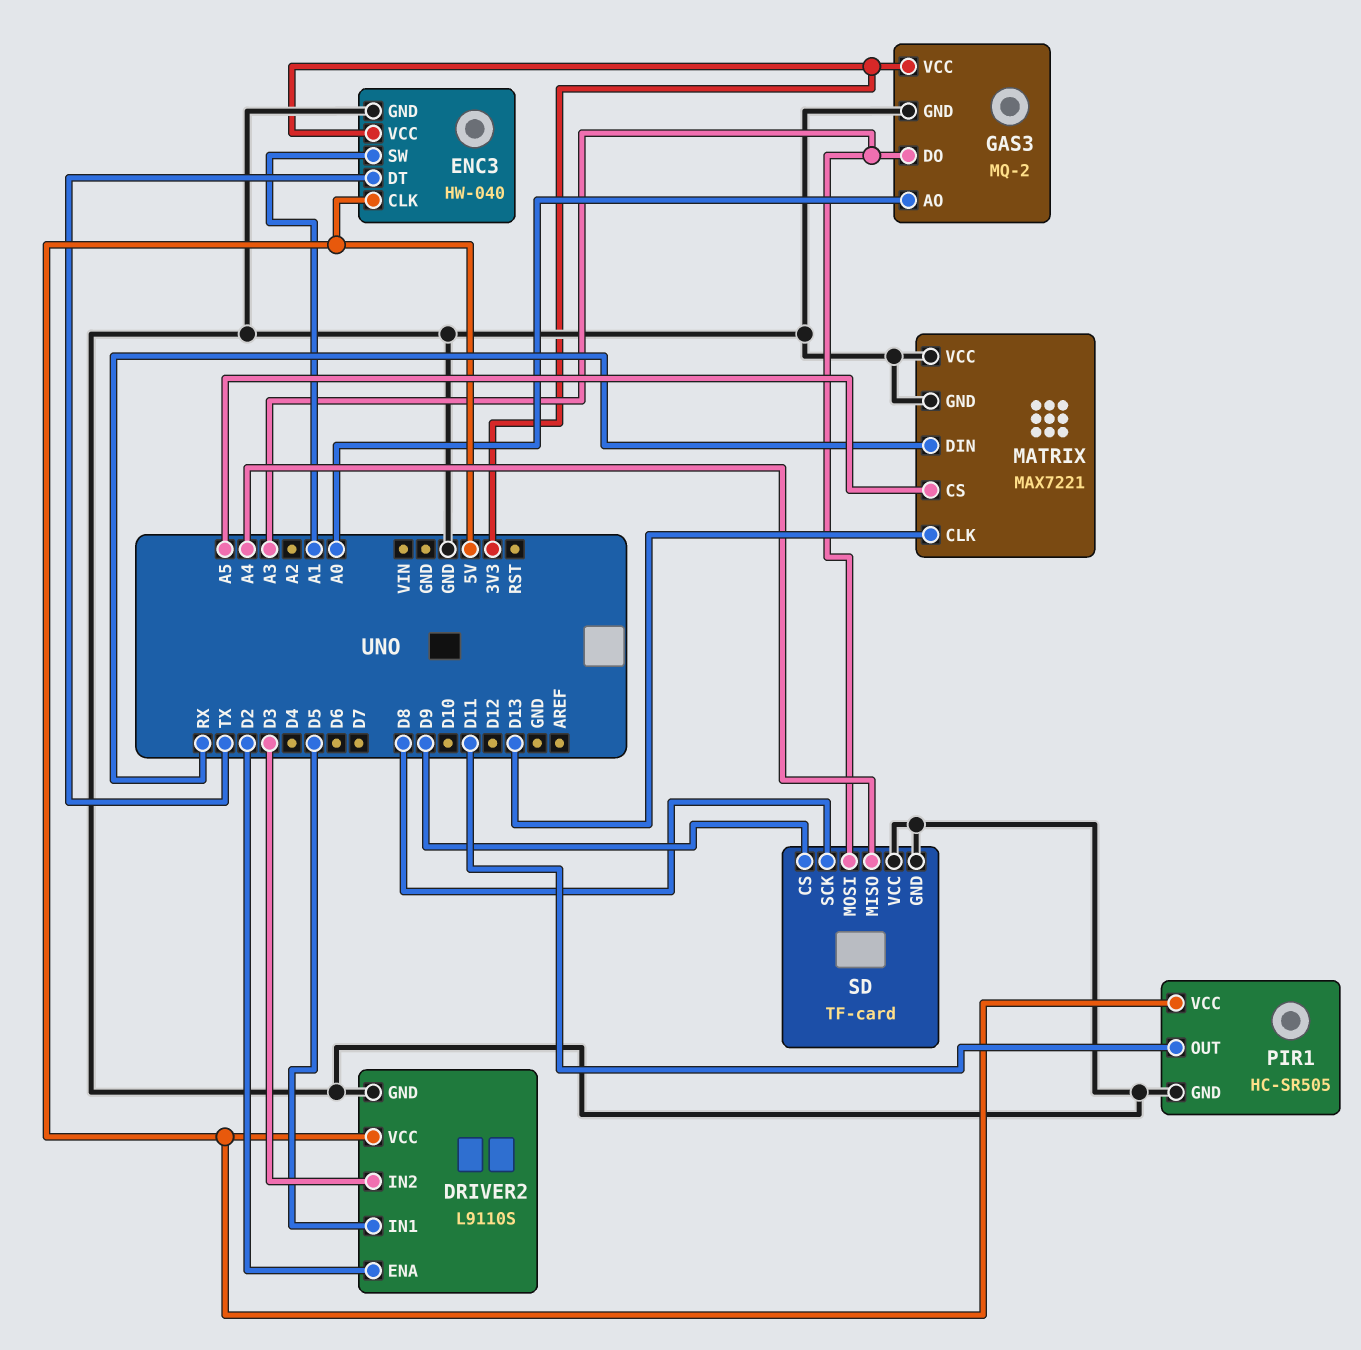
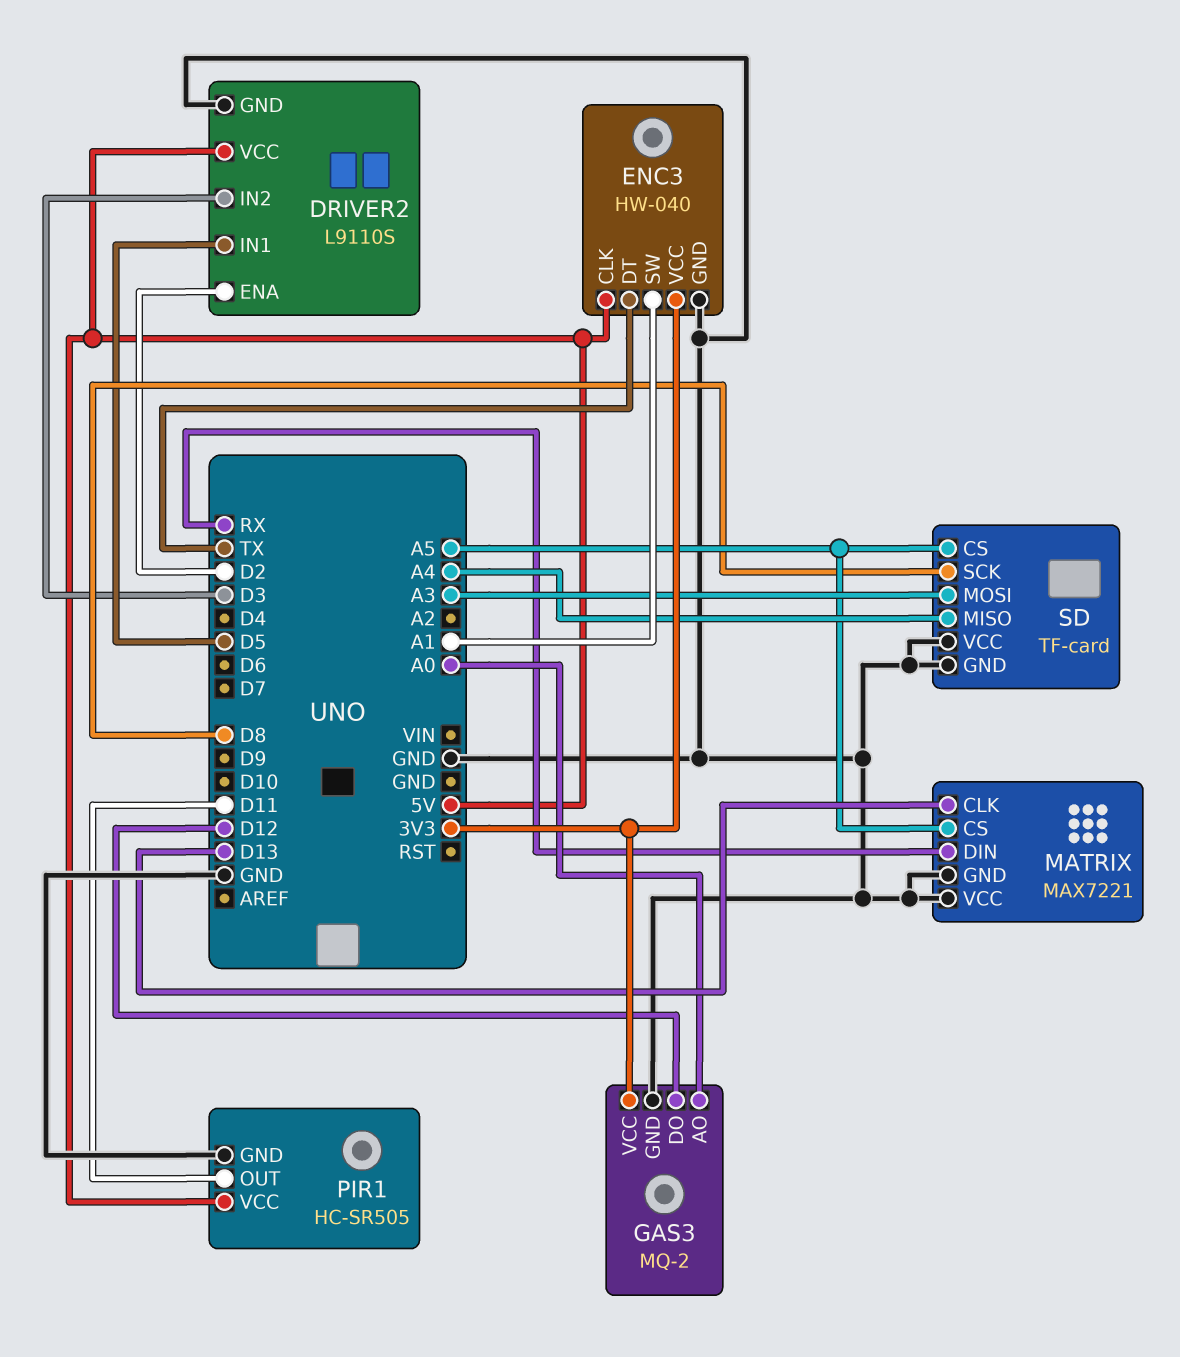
GAS3 pin DO: A3 -> D12
SD pin CS: D9 -> A5

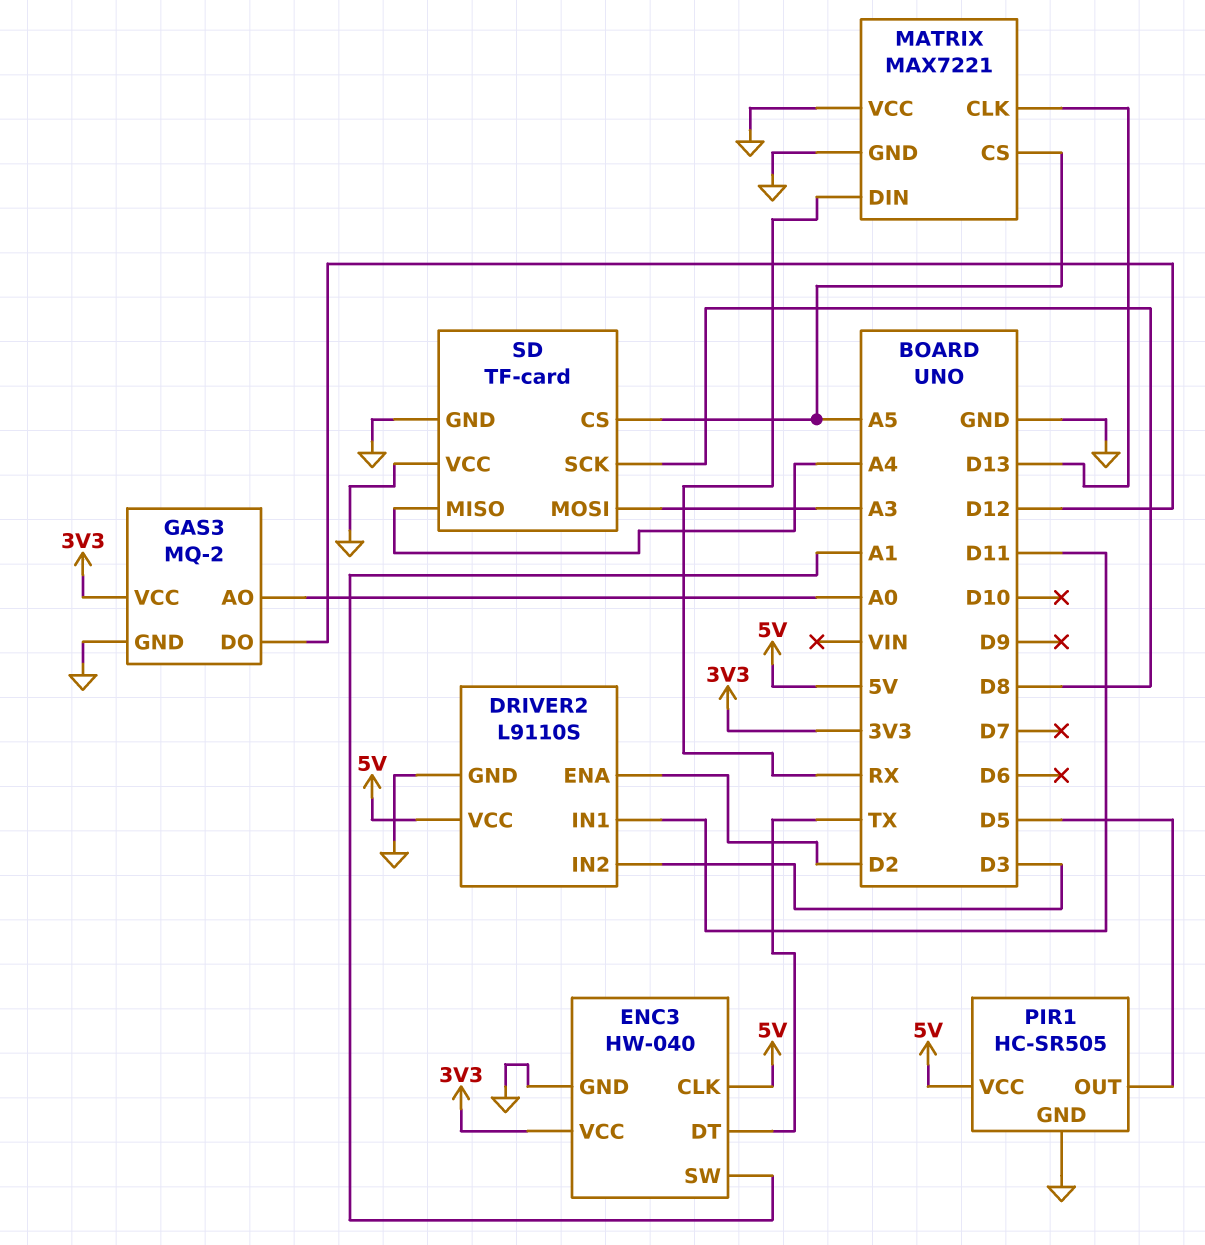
DRIVER2 pin IN1: D5 -> D11
PIR1 pin OUT: D11 -> D5

